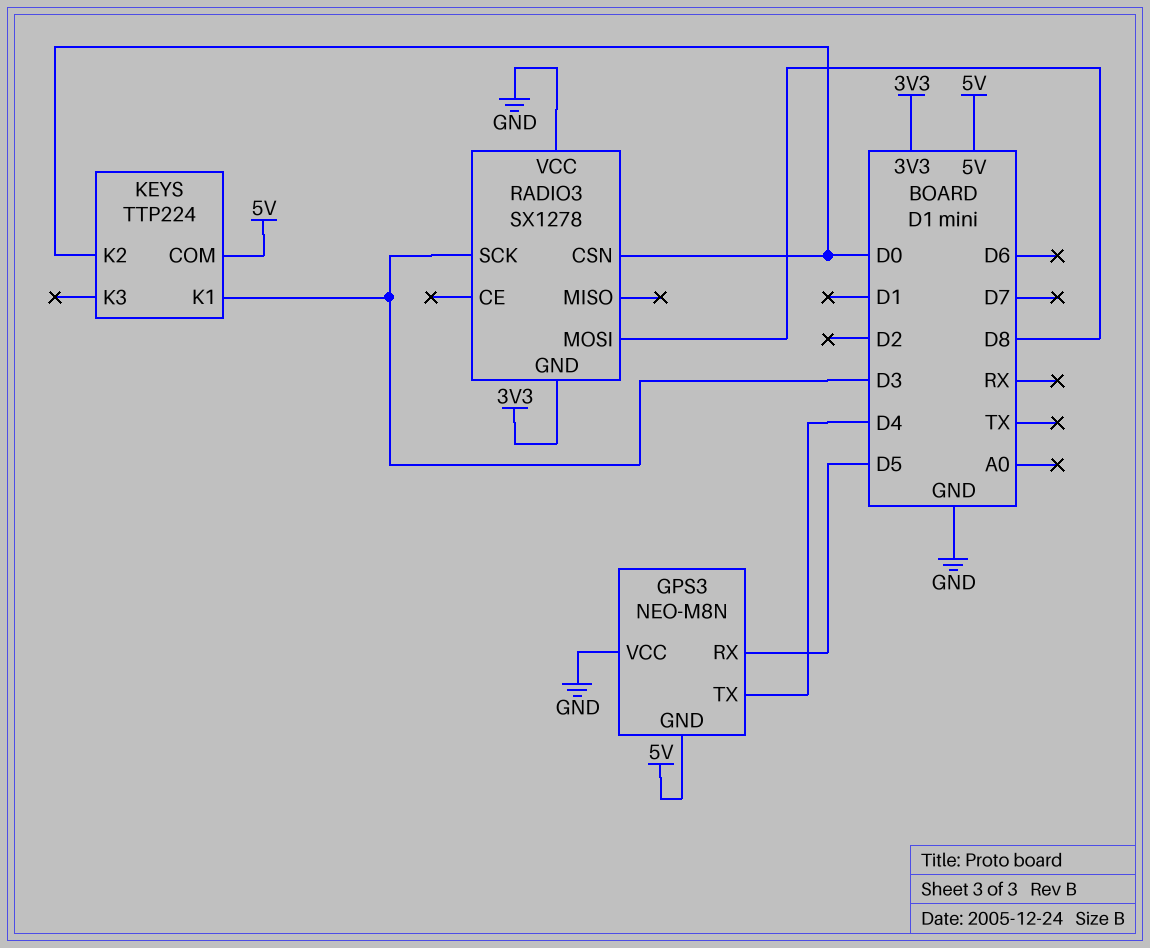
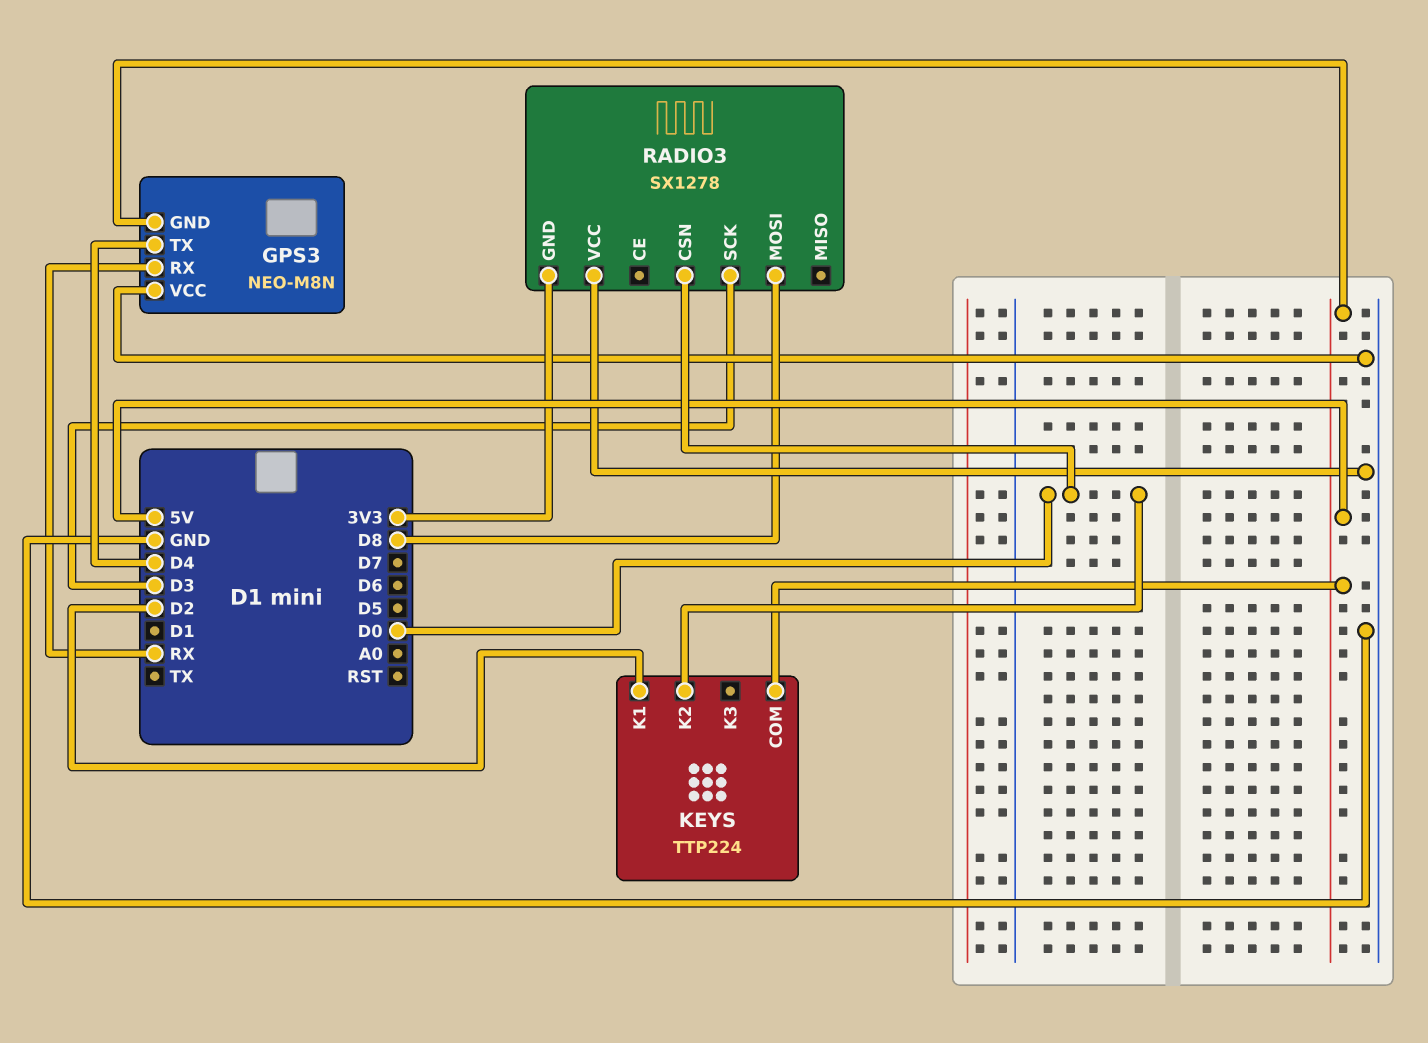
GPS3 pin RX: D5 -> RX
KEYS pin K1: D3 -> D2

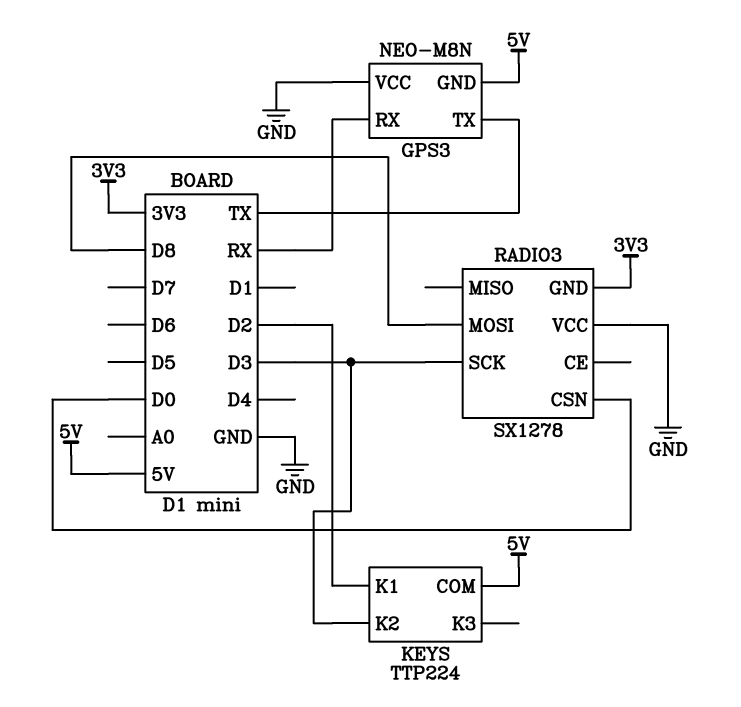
GPS3 pin TX: D4 -> TX
KEYS pin K2: D0 -> D3

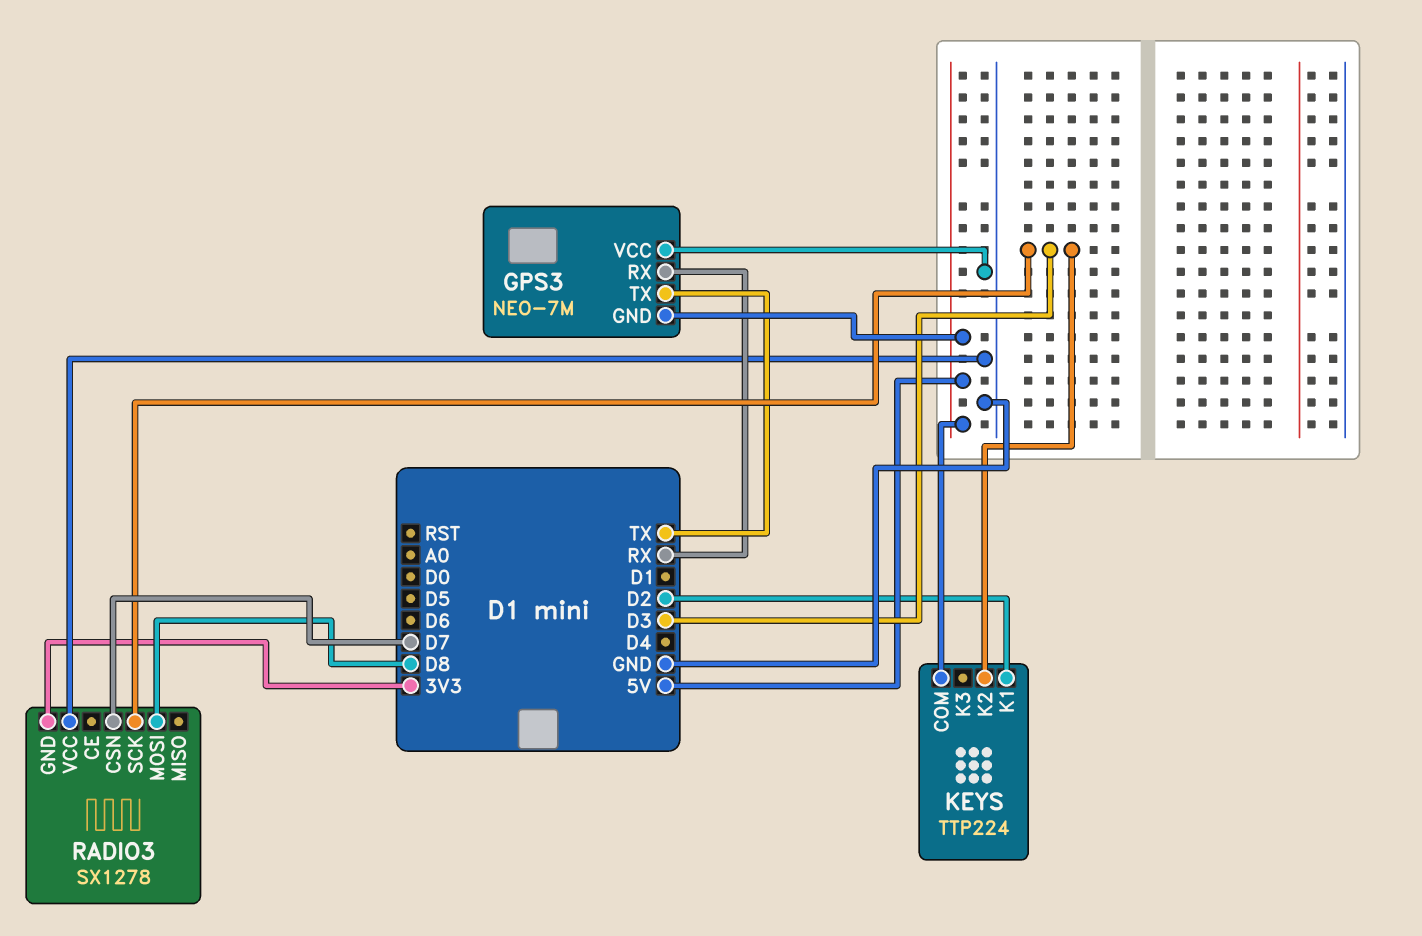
GPS3: NEO-M8N -> NEO-7M
RADIO3 pin CSN: D0 -> D7

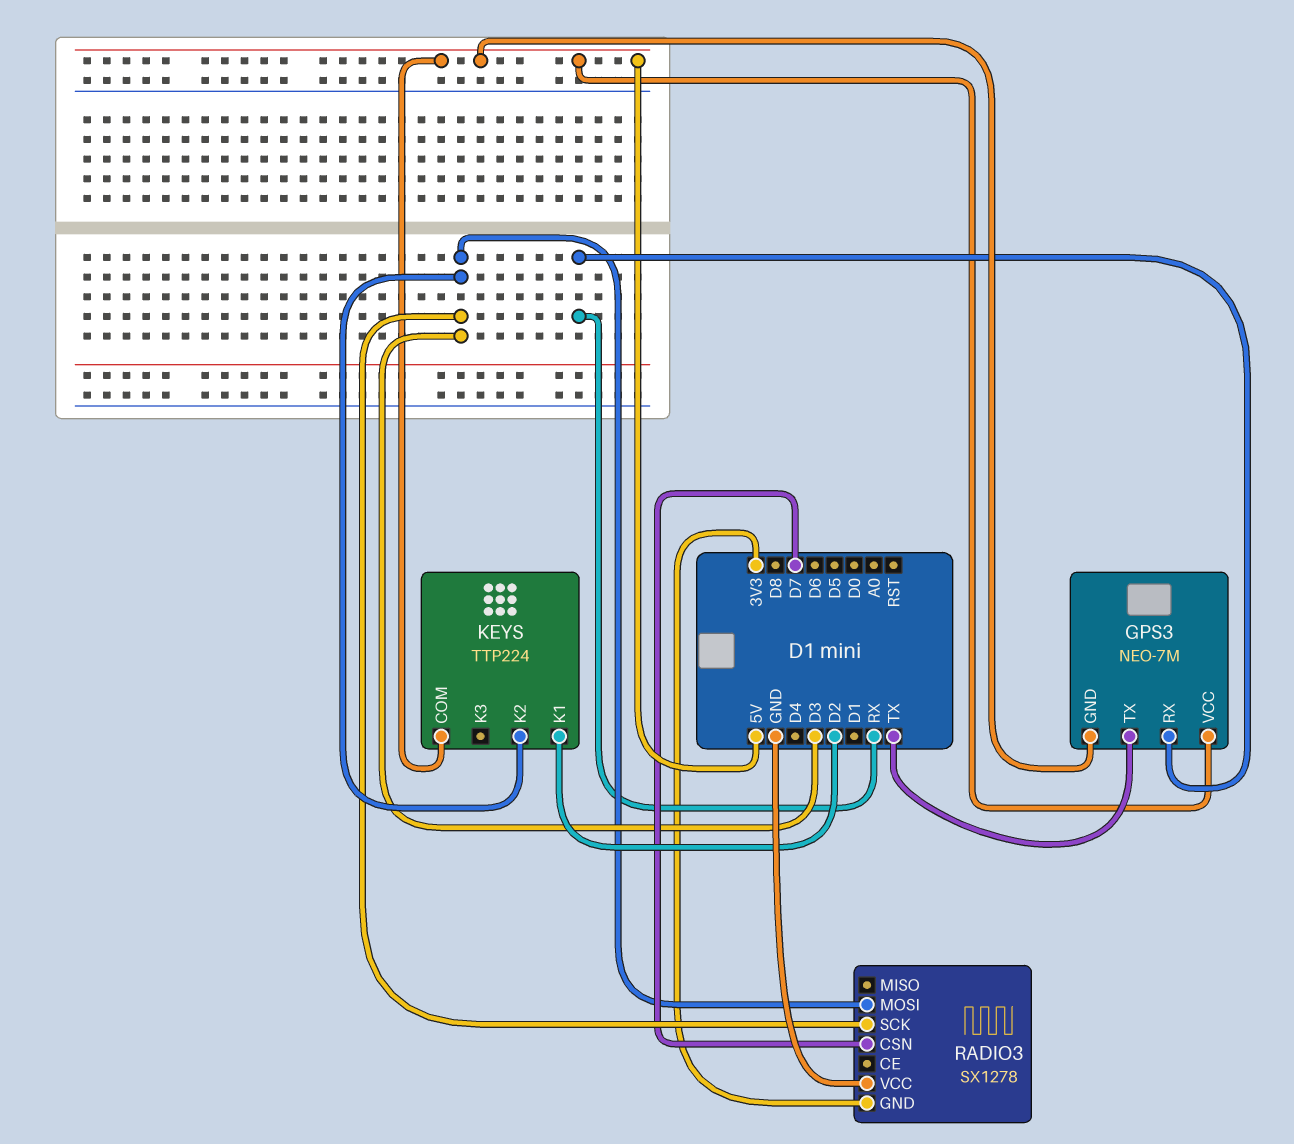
GPS3 pin VCC: GND -> 5V
RADIO3 pin MOSI: D8 -> D3

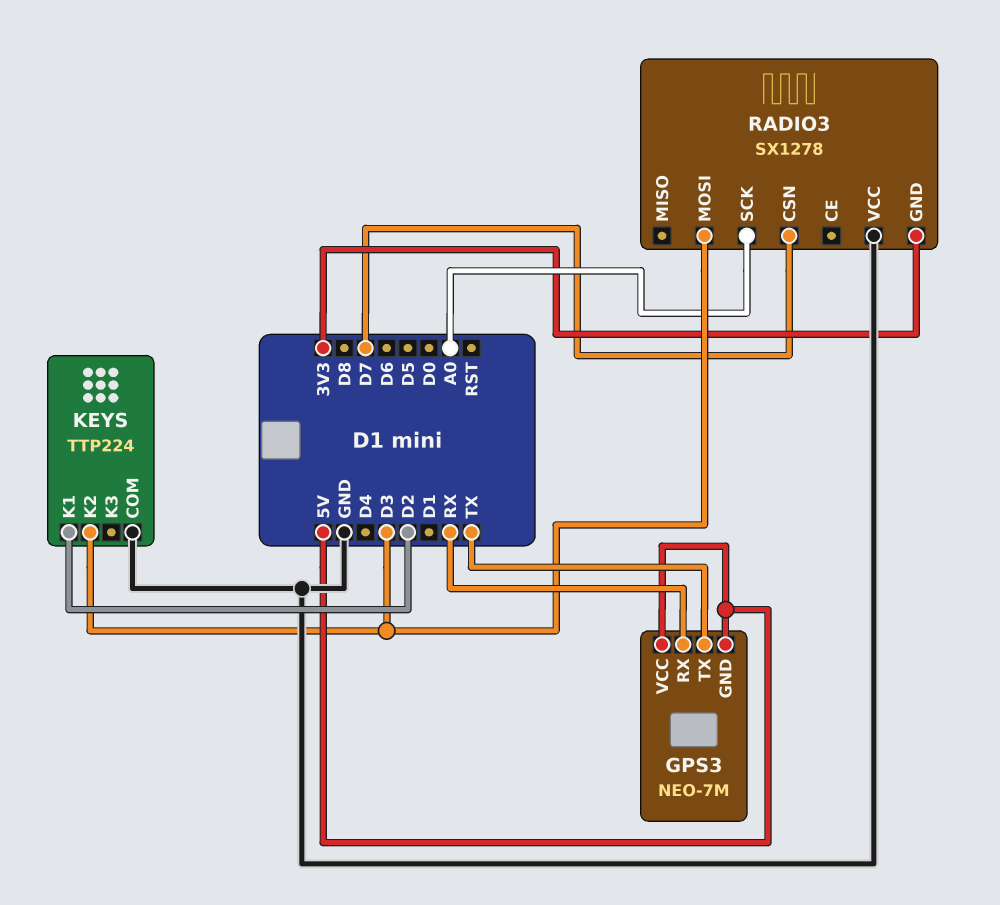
KEYS pin COM: 5V -> GND
RADIO3 pin SCK: D3 -> A0

